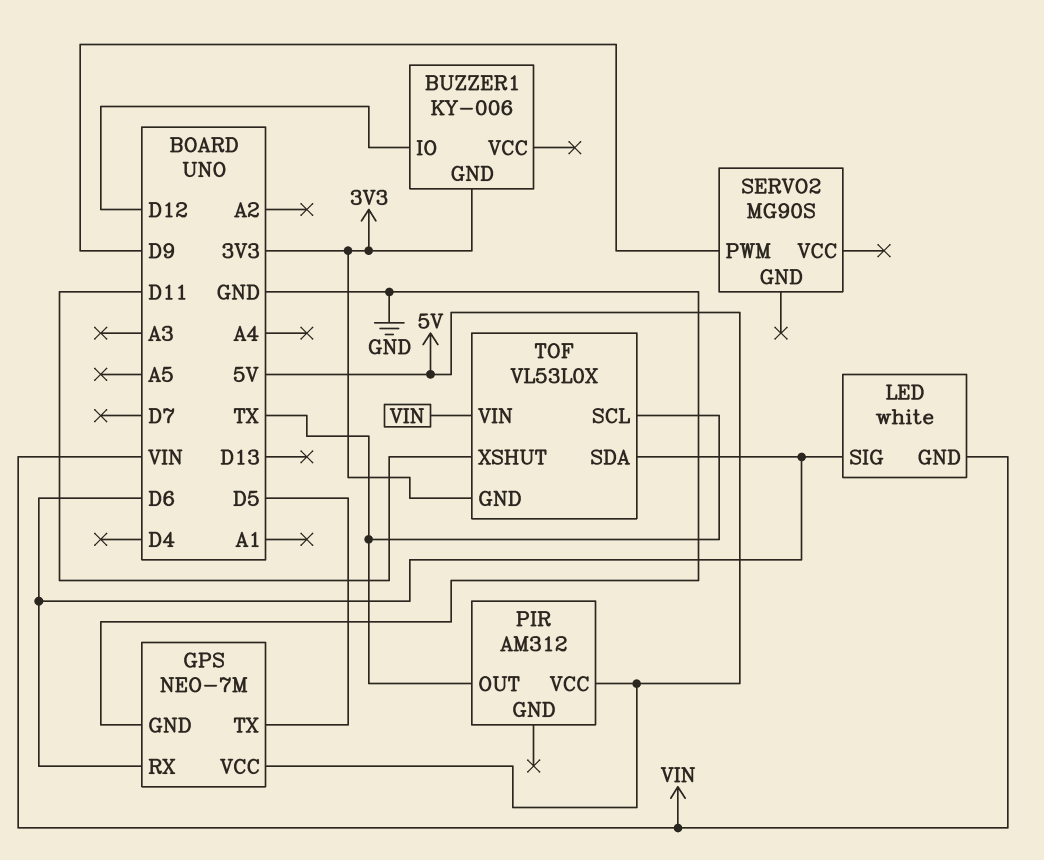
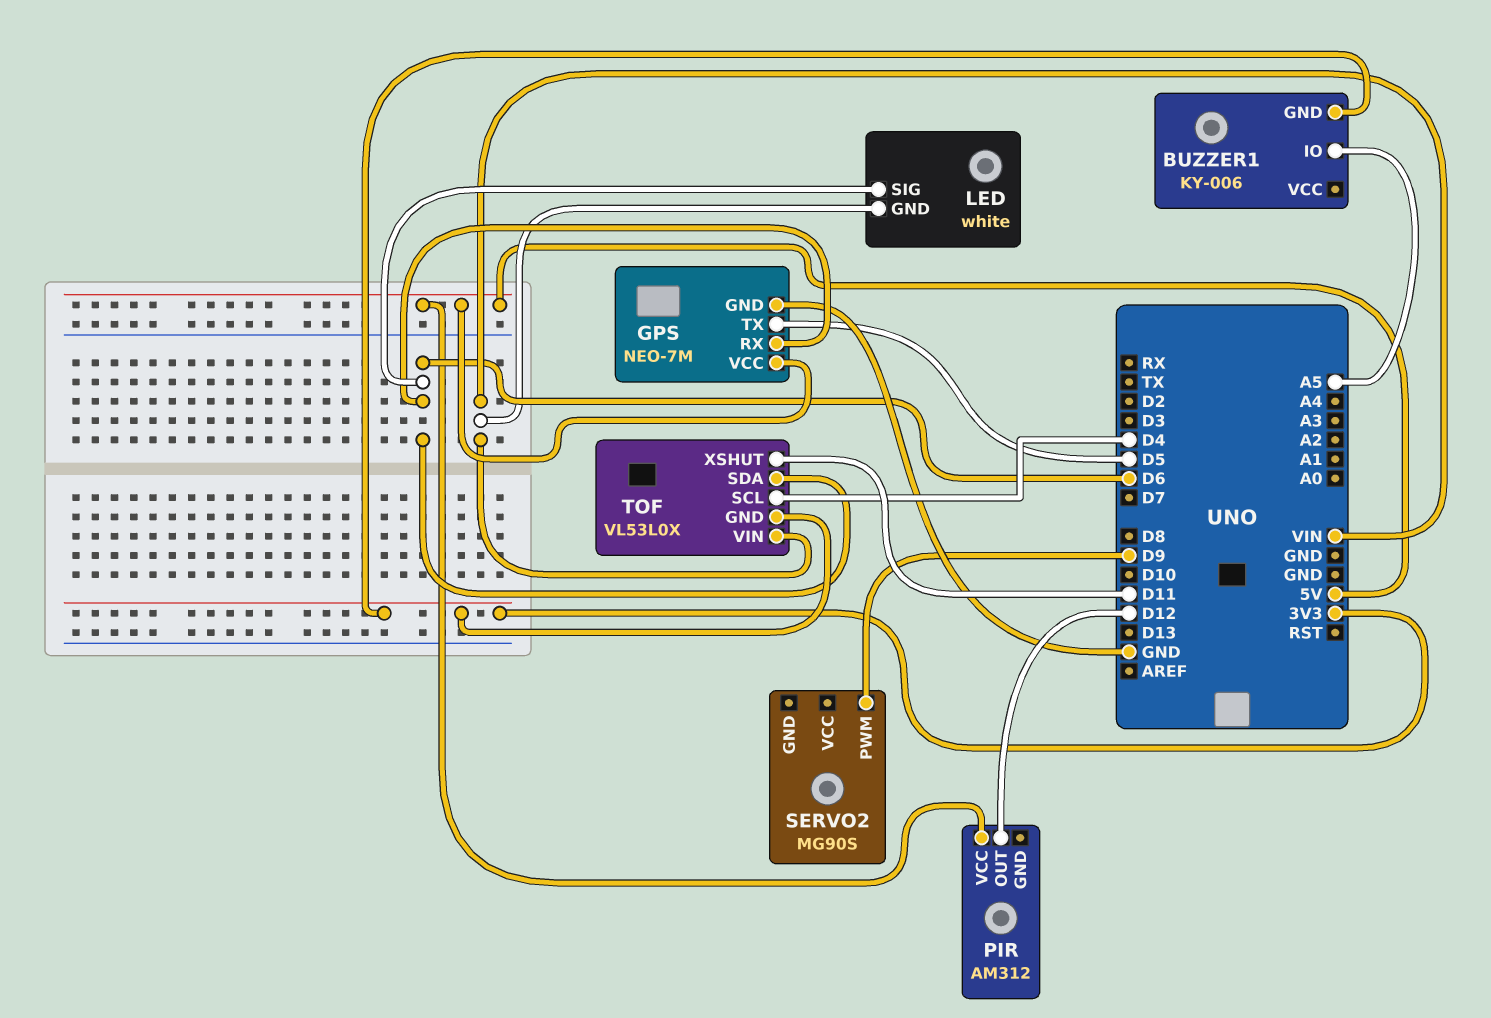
BUZZER1 pin IO: D12 -> A5
PIR pin OUT: TX -> D12
TOF pin SCL: TX -> D4

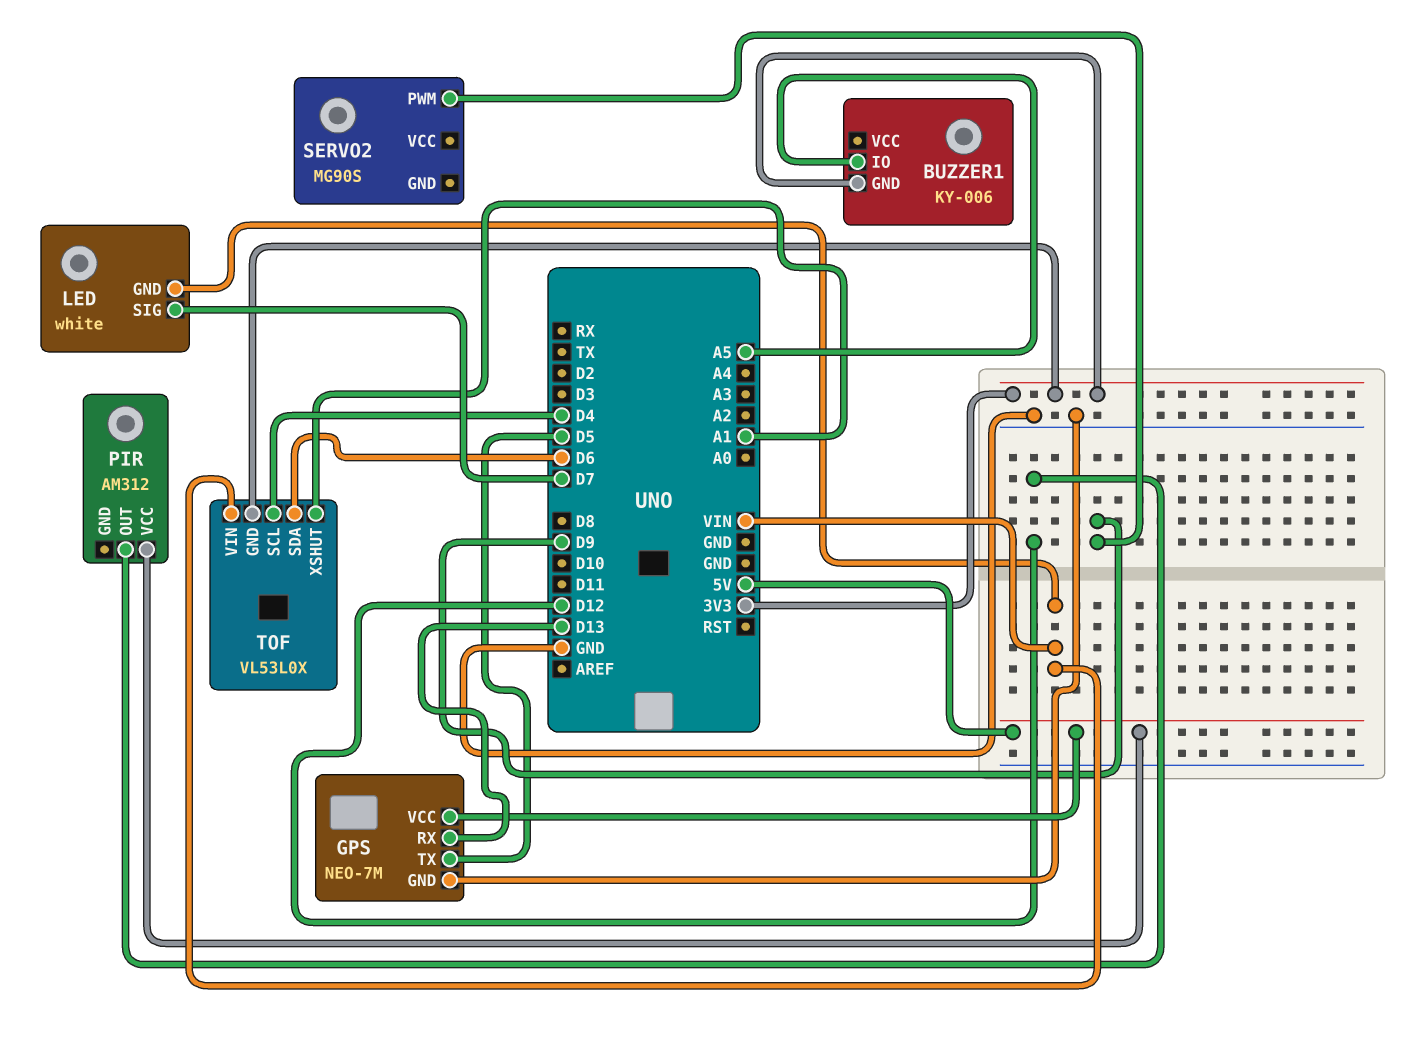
GPS pin RX: D6 -> D13
LED pin SIG: D6 -> D7
TOF pin XSHUT: D11 -> A1

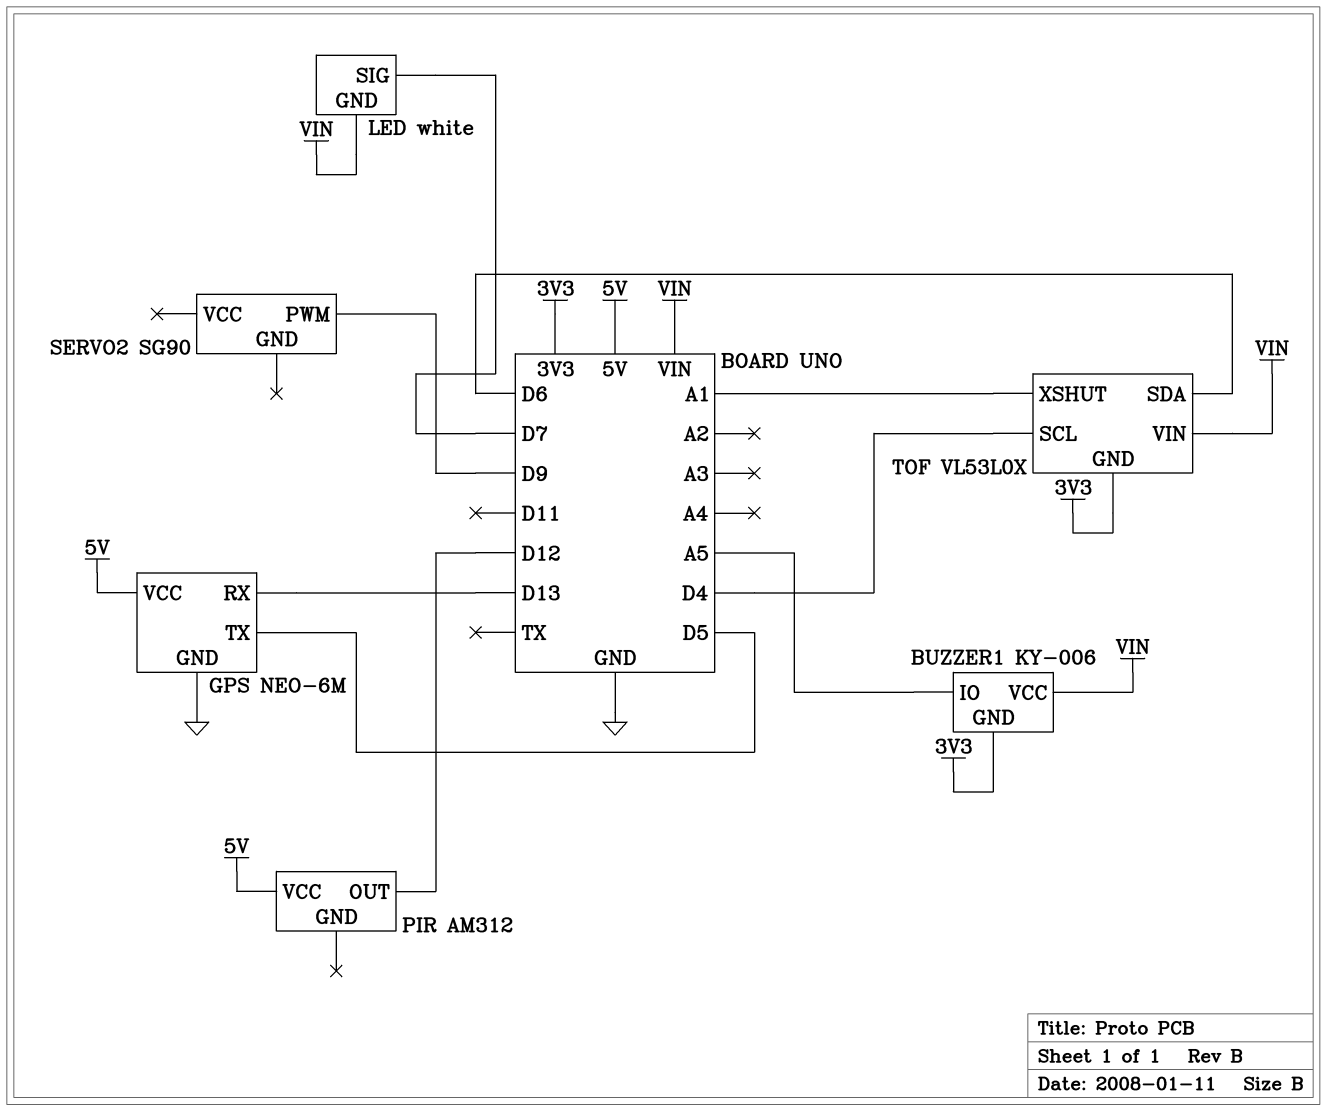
BUZZER1 pin VCC: none -> VIN
GPS: NEO-7M -> NEO-6M
SERVO2: MG90S -> SG90

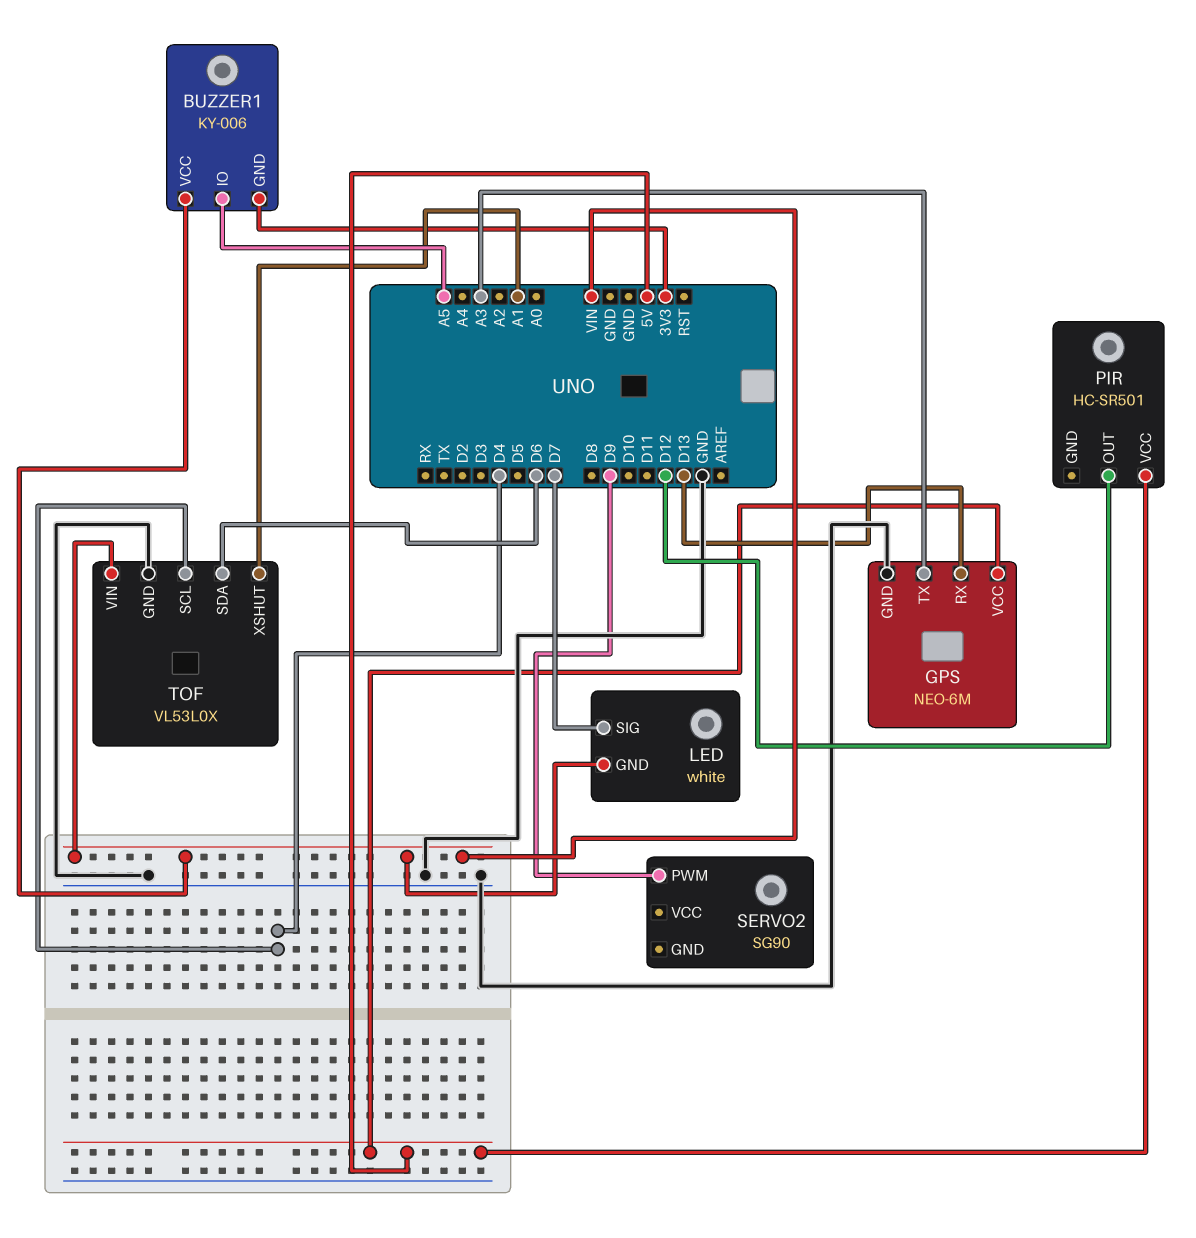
GPS pin TX: D5 -> A3
PIR: AM312 -> HC-SR501
TOF pin GND: 3V3 -> GND

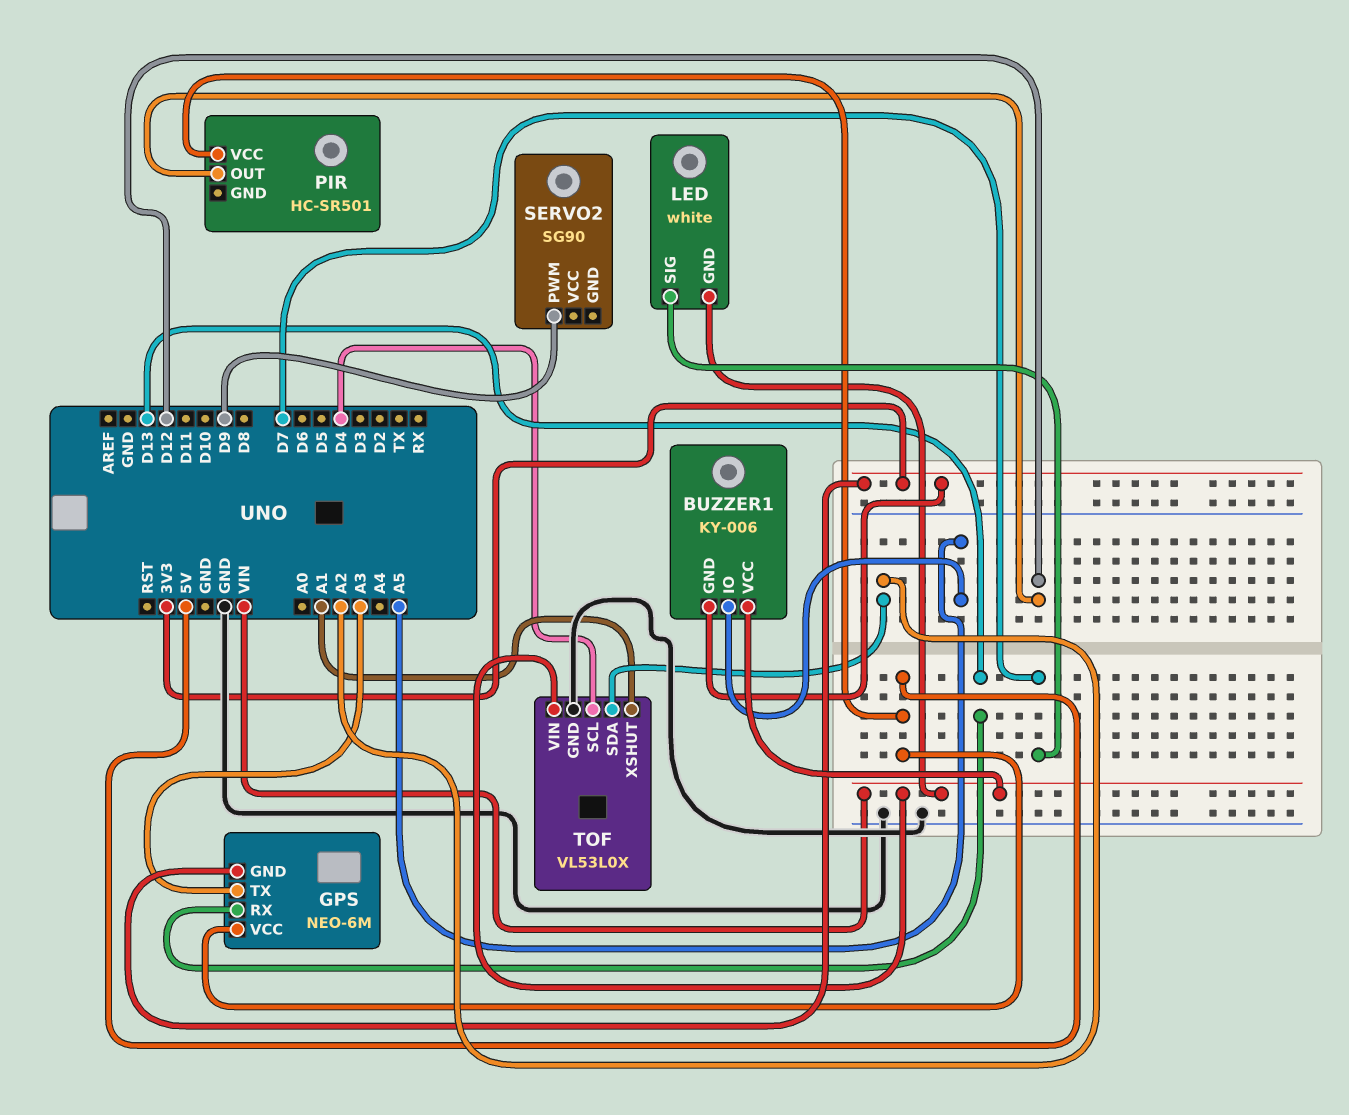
GPS pin GND: GND -> 3V3
TOF pin SDA: D6 -> A2

